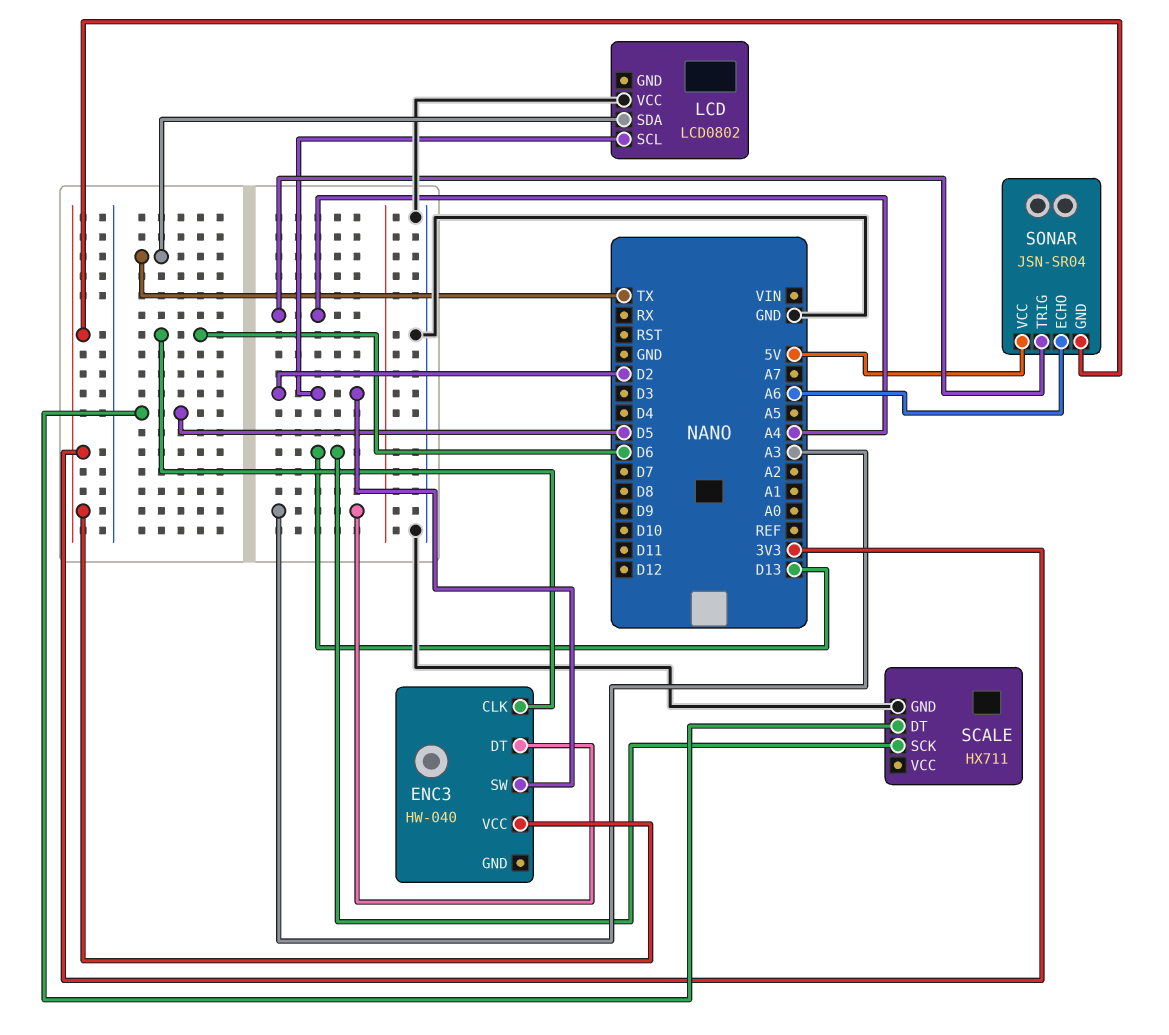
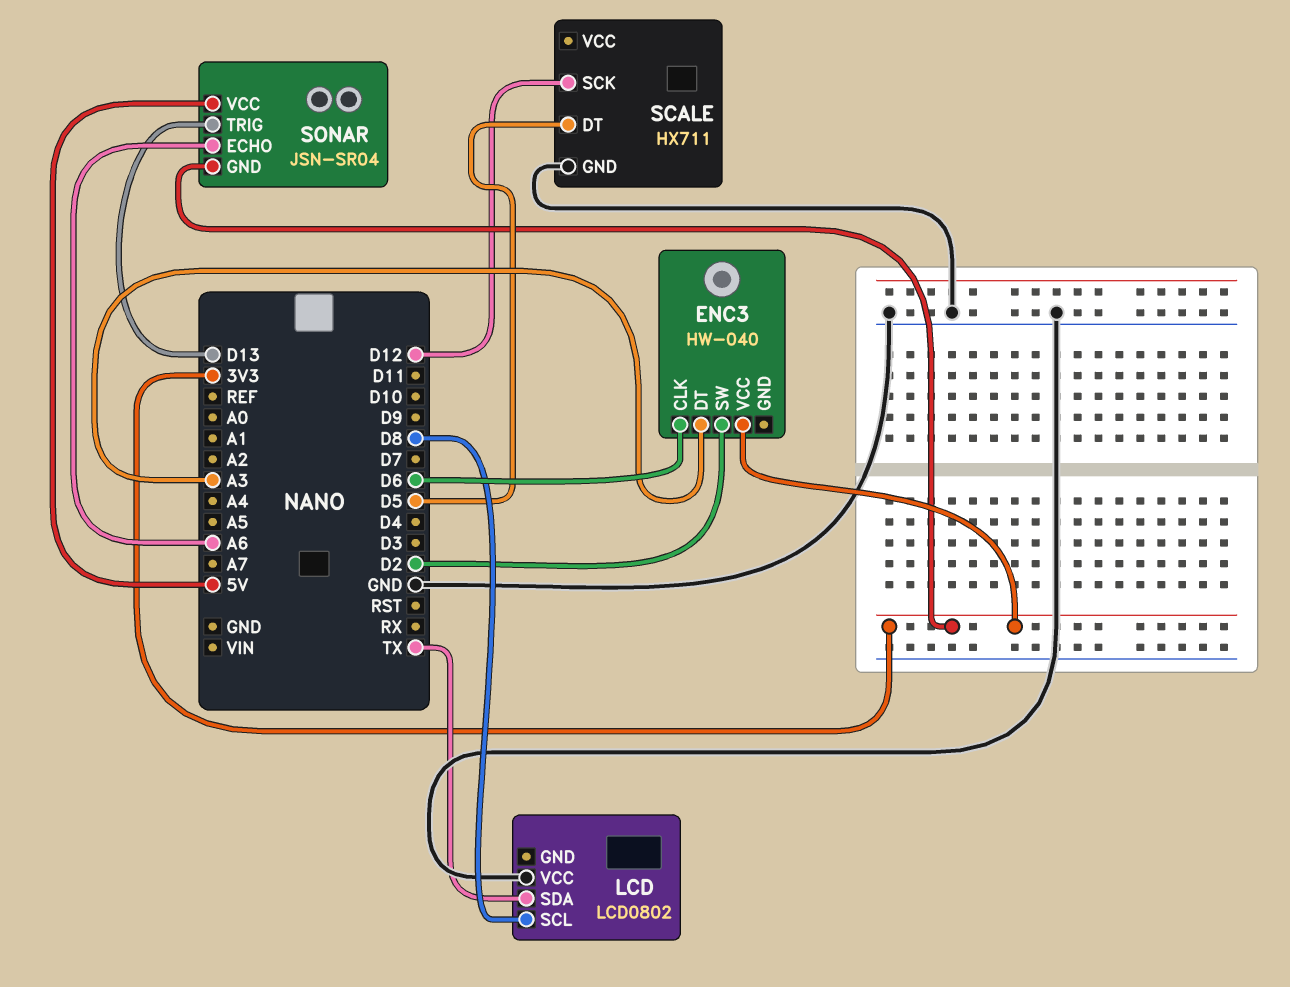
LCD pin SCL: D2 -> D8
SCALE pin SCK: D13 -> D12
SONAR pin TRIG: A4 -> D13

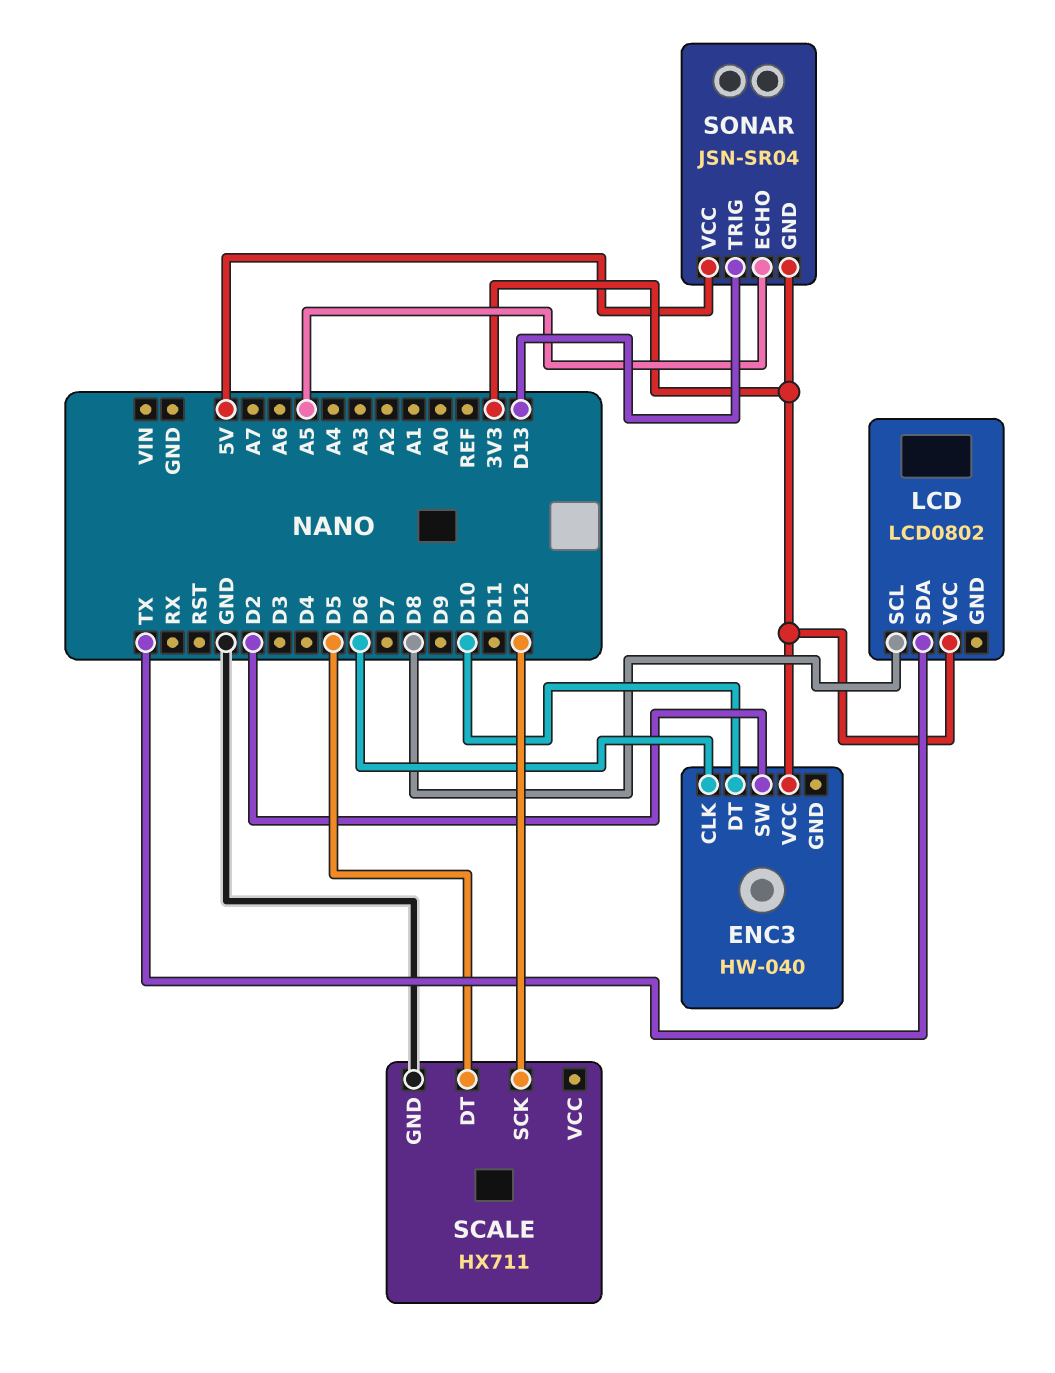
ENC3 pin DT: A3 -> D10
LCD pin VCC: GND -> 3V3
SONAR pin ECHO: A6 -> A5

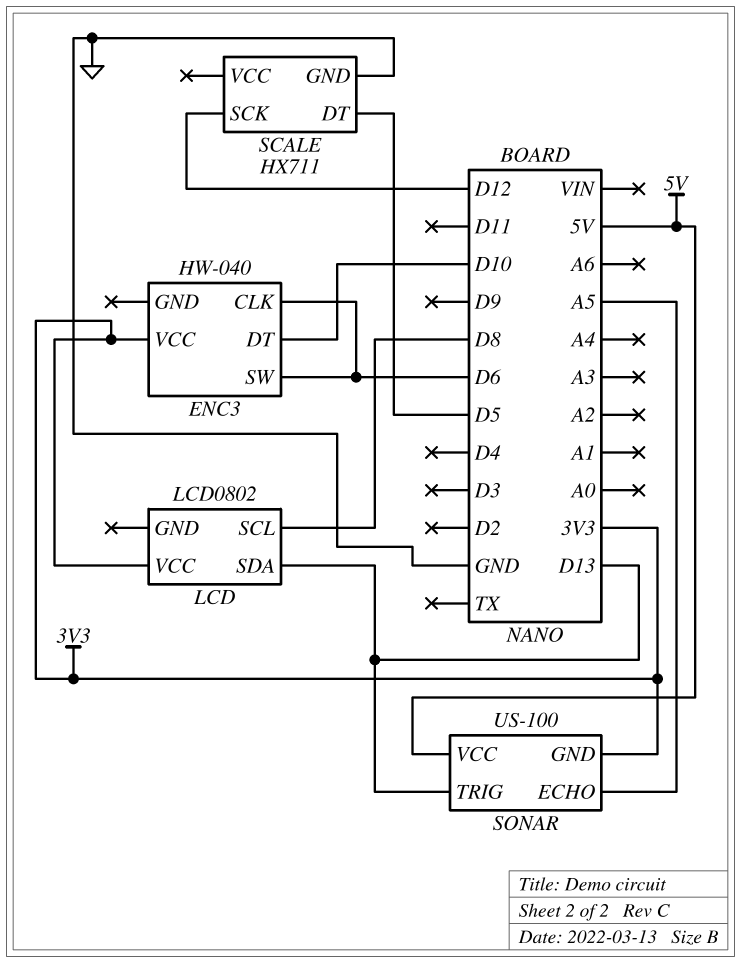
ENC3 pin SW: D2 -> D6
LCD pin SDA: TX -> D13
SONAR: JSN-SR04 -> US-100

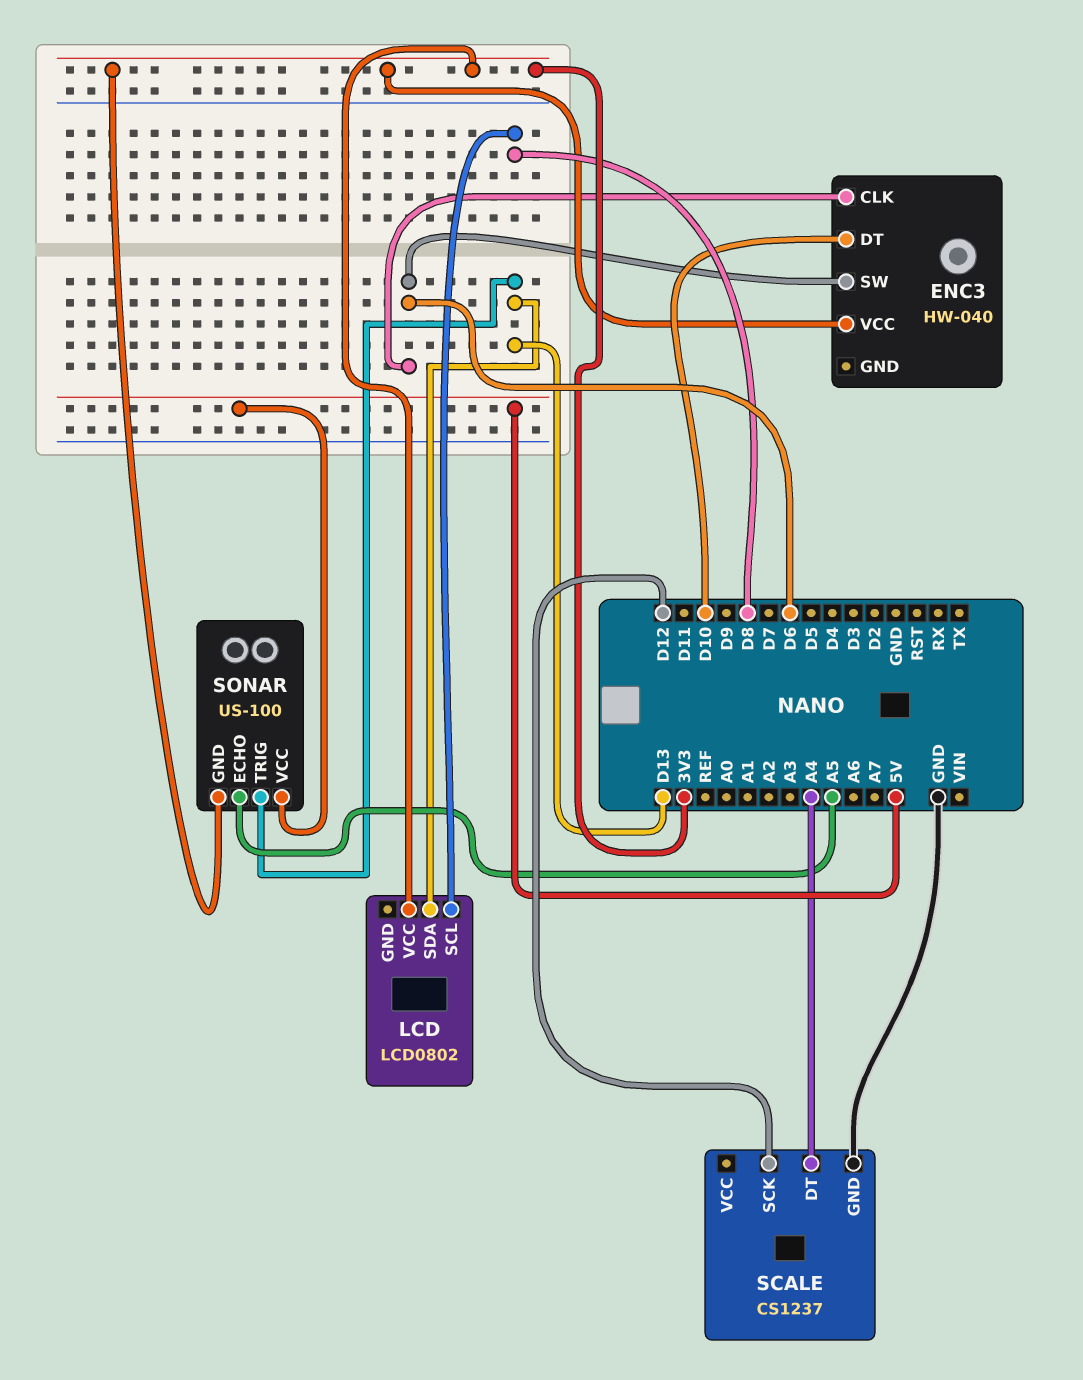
SCALE: HX711 -> CS1237
SCALE pin DT: D5 -> A4

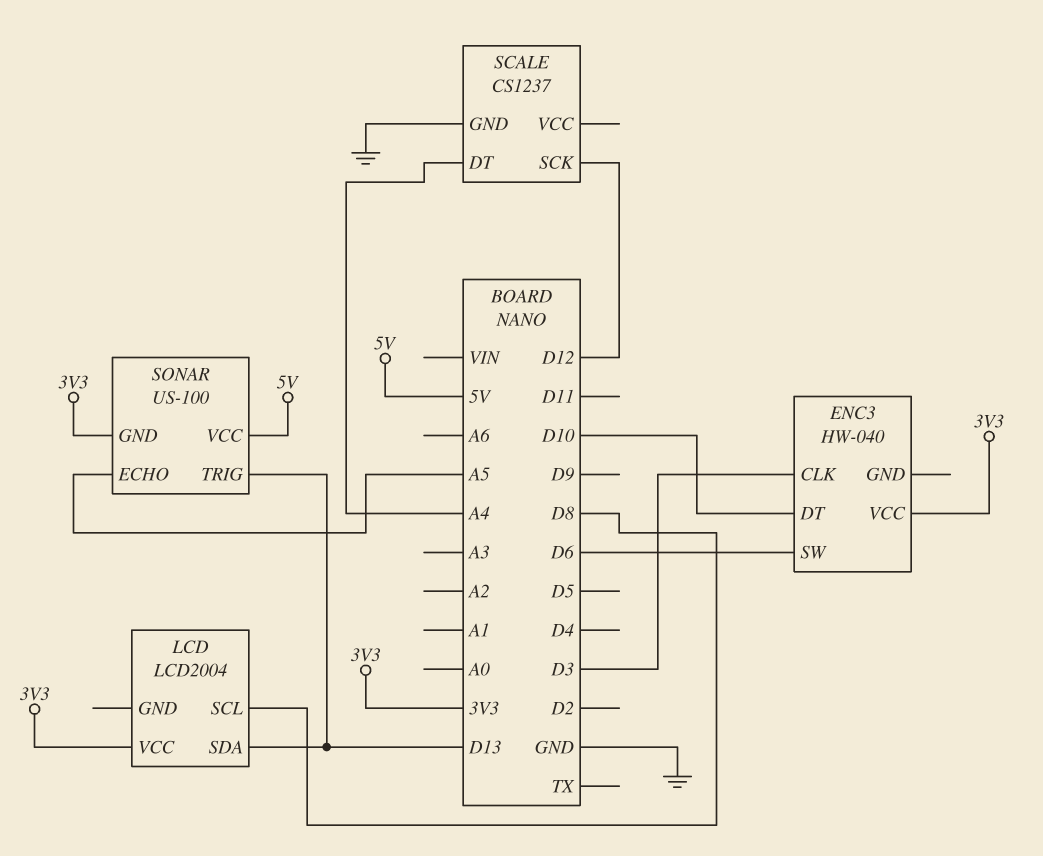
ENC3 pin CLK: D6 -> D3
LCD: LCD0802 -> LCD2004

